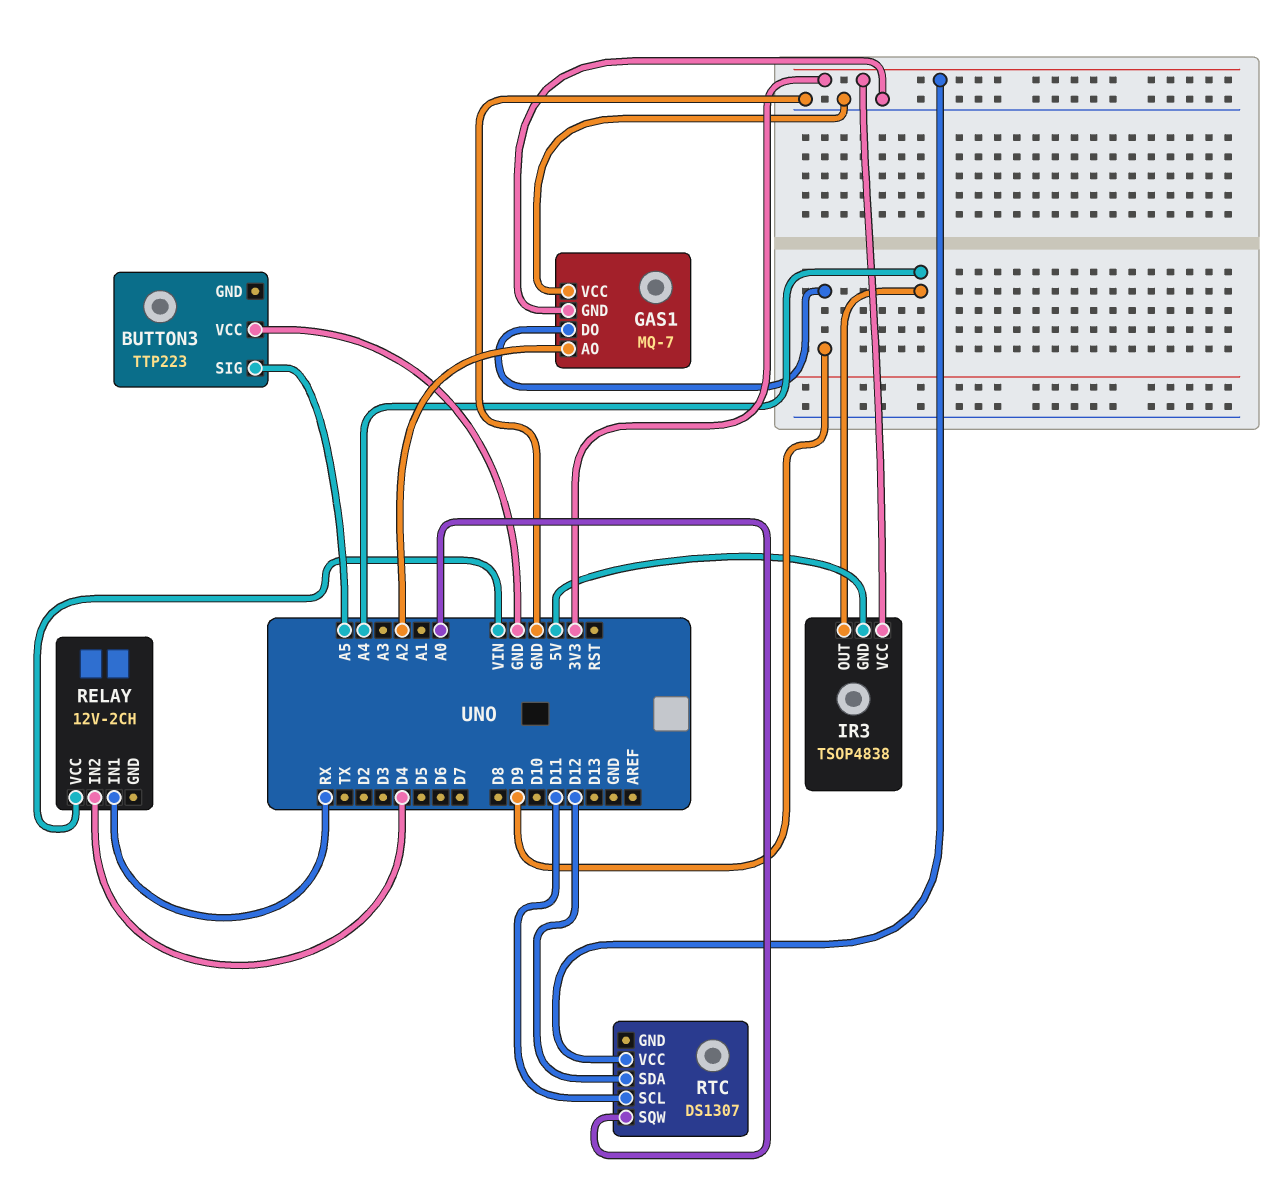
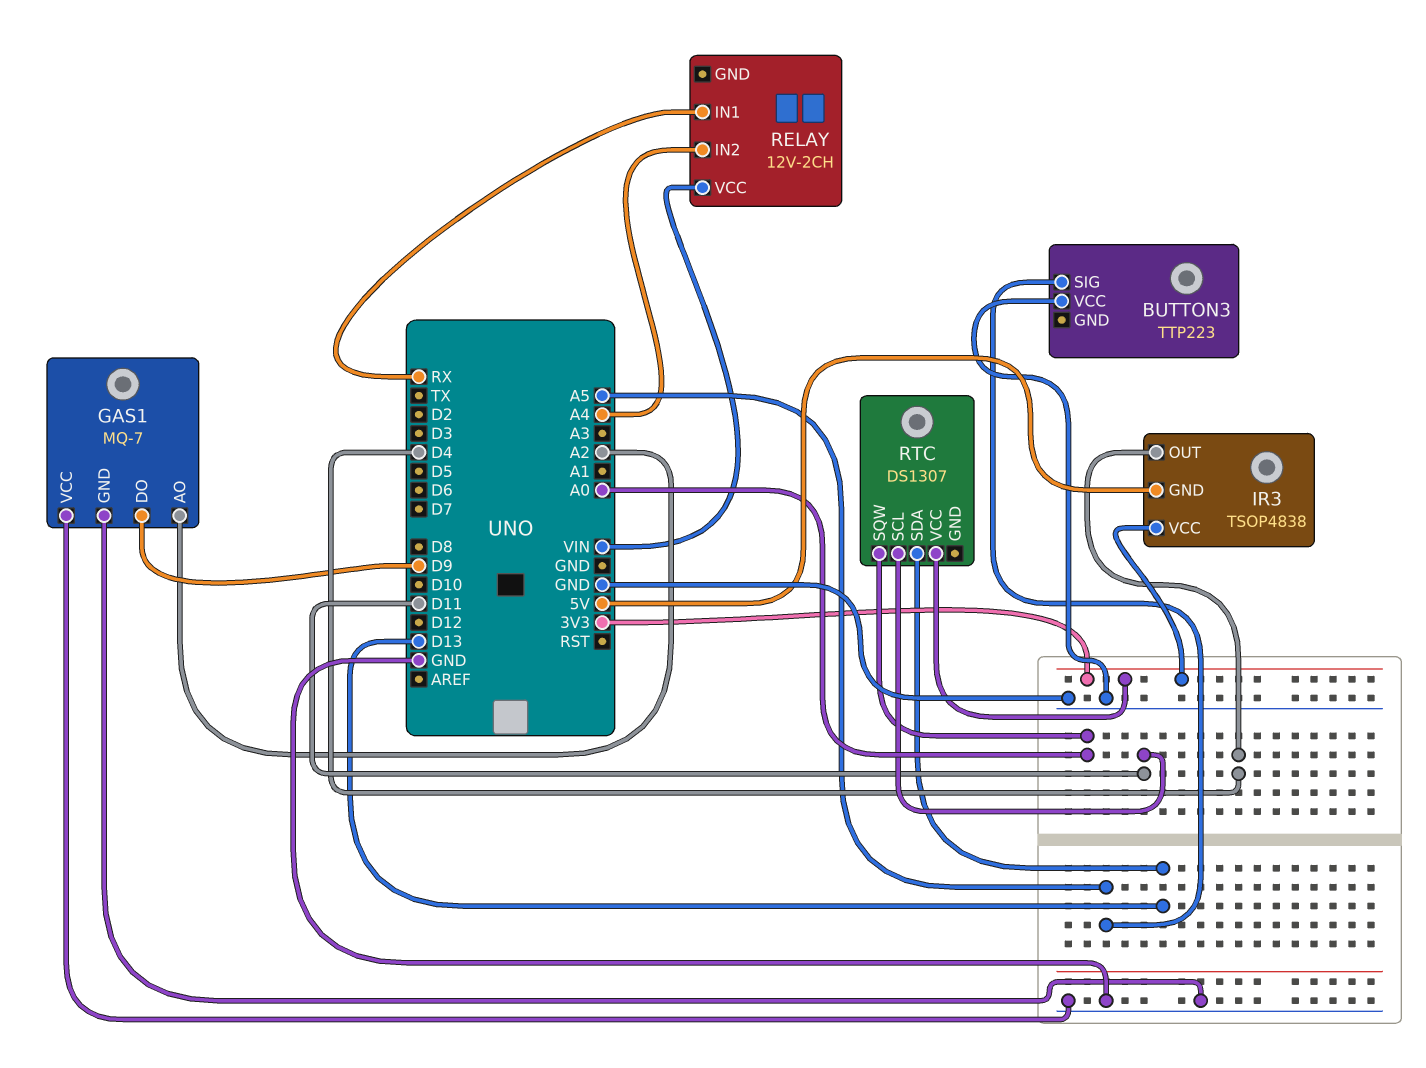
IR3 pin OUT: A4 -> D4
RELAY pin IN2: D4 -> A4
RTC pin SDA: D12 -> D13

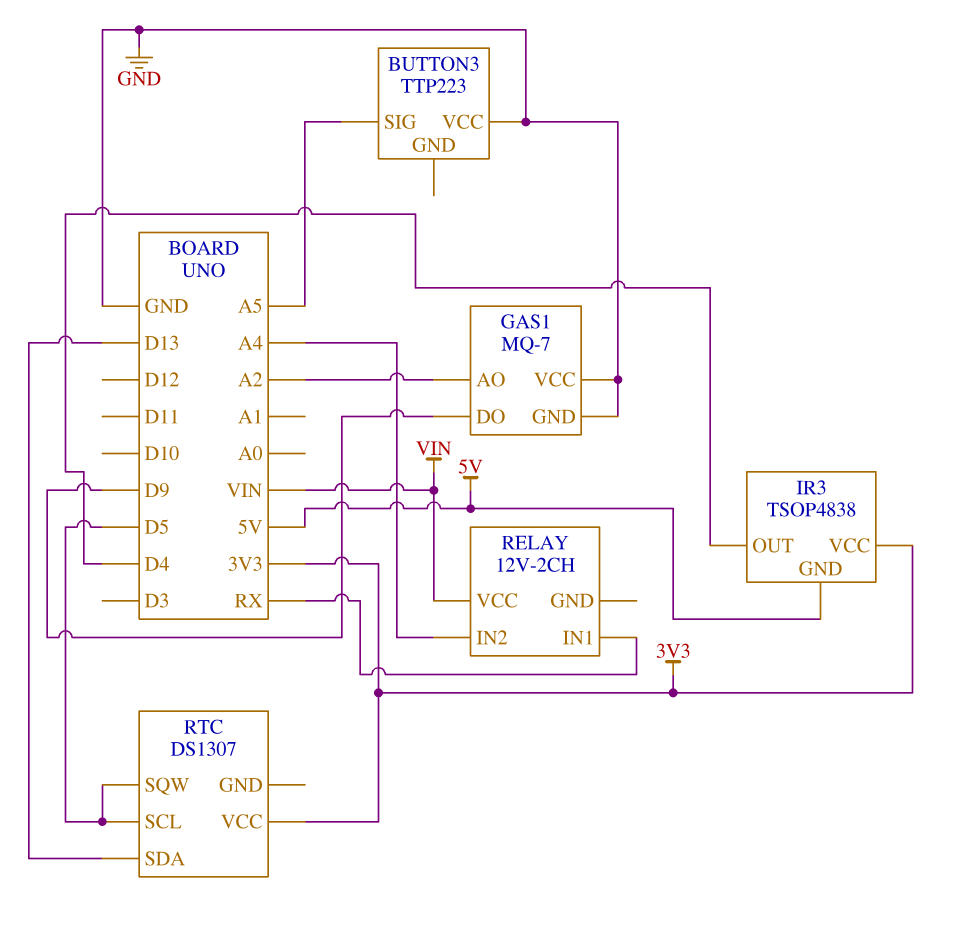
RTC pin SCL: D11 -> D5
RTC pin SQW: A0 -> D5

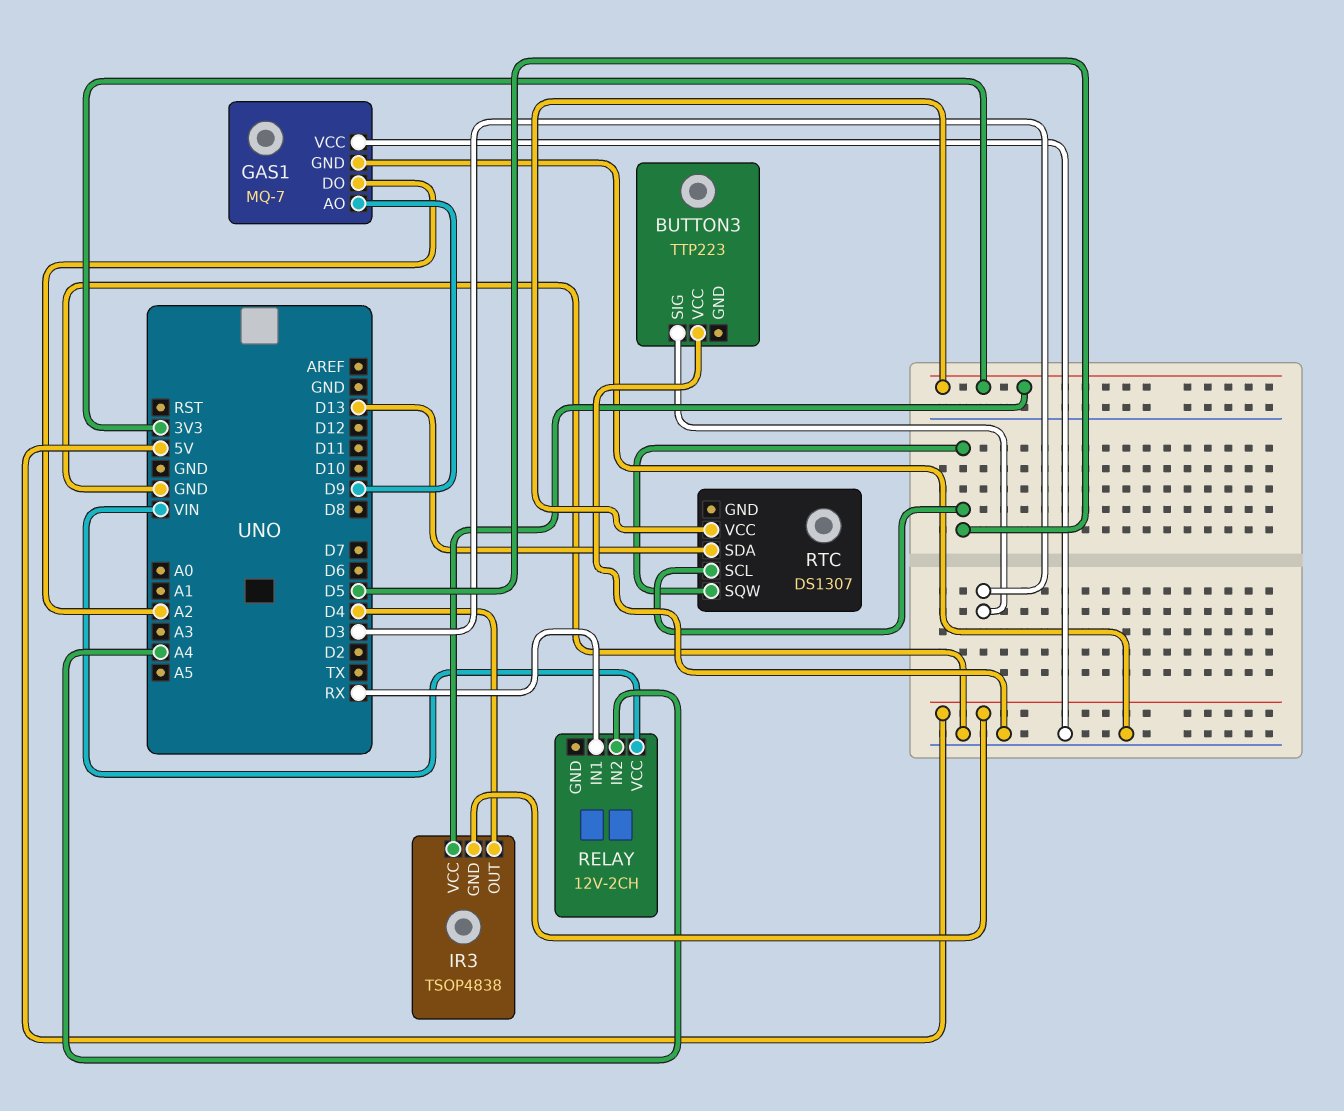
BUTTON3 pin SIG: A5 -> D3
GAS1 pin AO: A2 -> D9
GAS1 pin DO: D9 -> A2

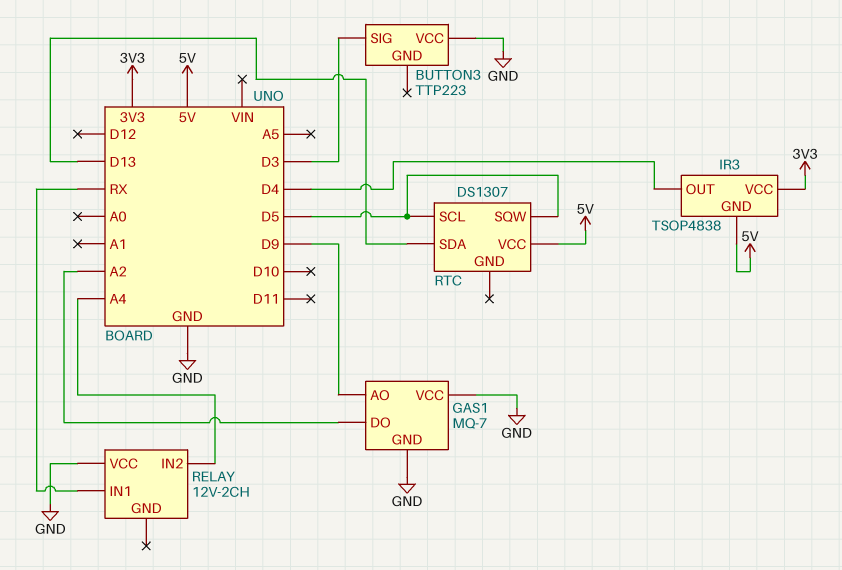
RELAY pin VCC: VIN -> GND
RTC pin VCC: 3V3 -> 5V

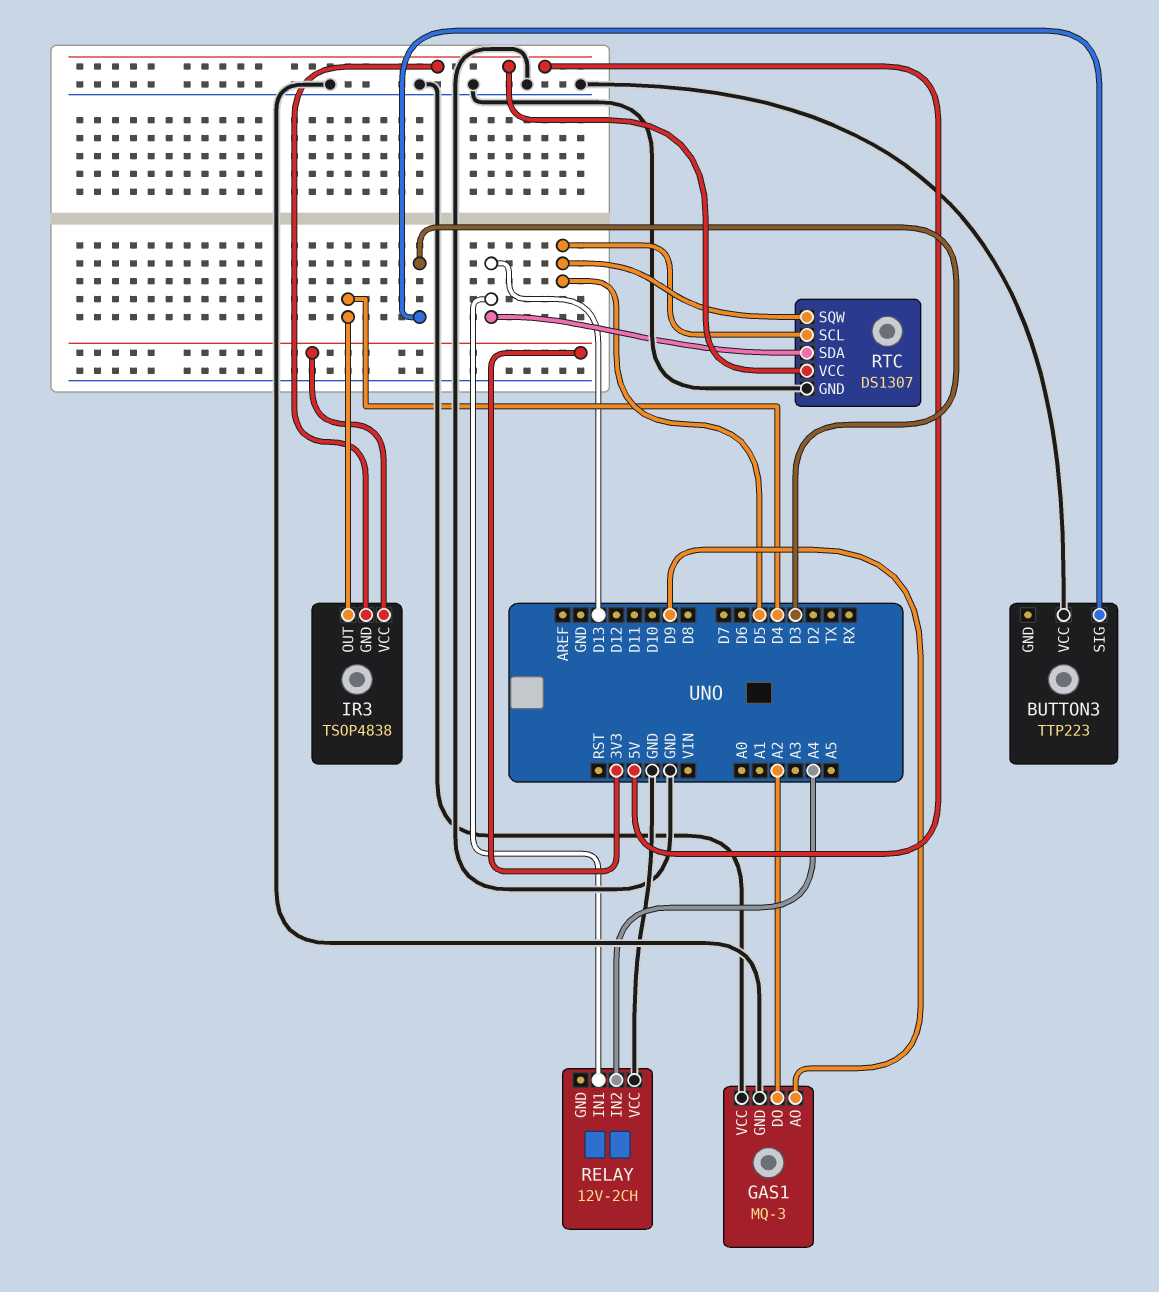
GAS1: MQ-7 -> MQ-3
RELAY pin IN1: RX -> D13
RTC pin GND: none -> GND

